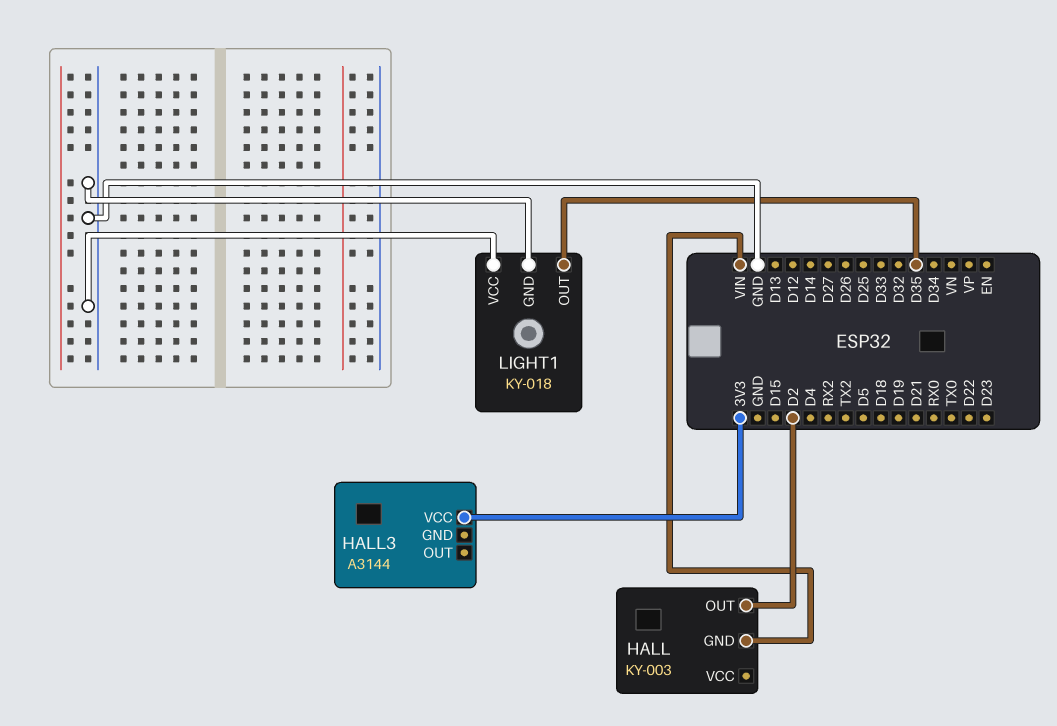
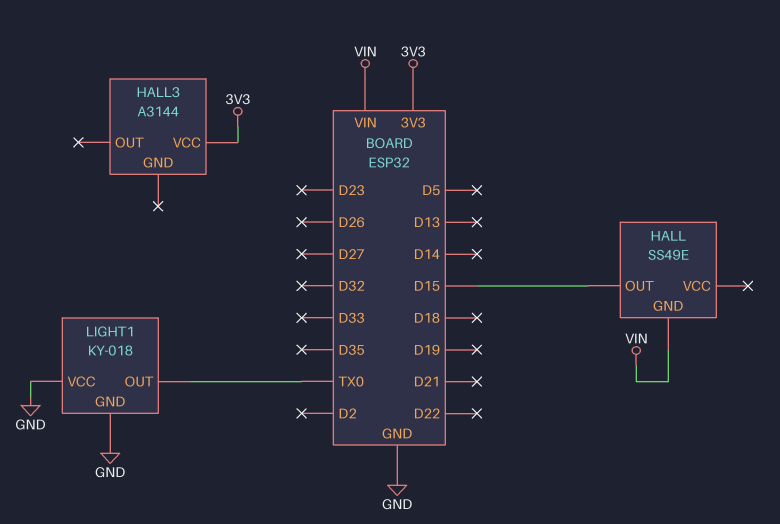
HALL: KY-003 -> SS49E
HALL pin OUT: D2 -> D15
LIGHT1 pin OUT: D35 -> TX0

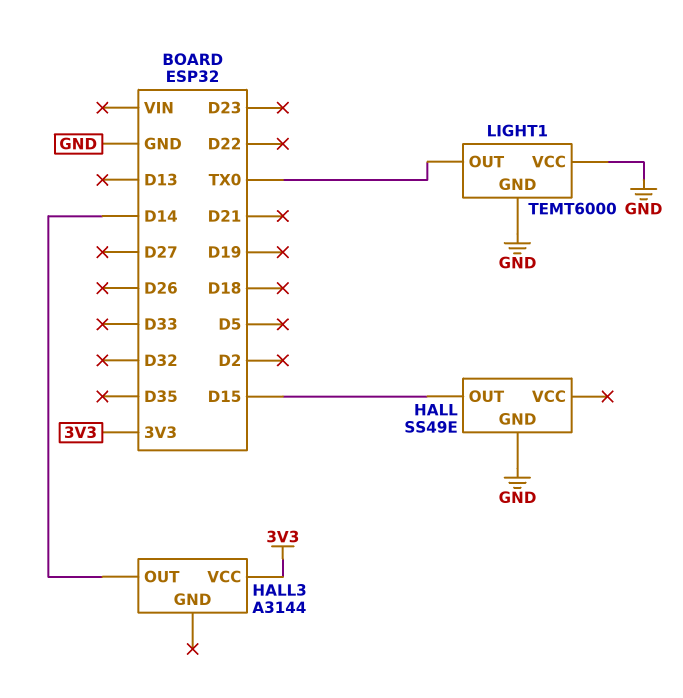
HALL pin GND: VIN -> GND
HALL3 pin OUT: none -> D14
LIGHT1: KY-018 -> TEMT6000

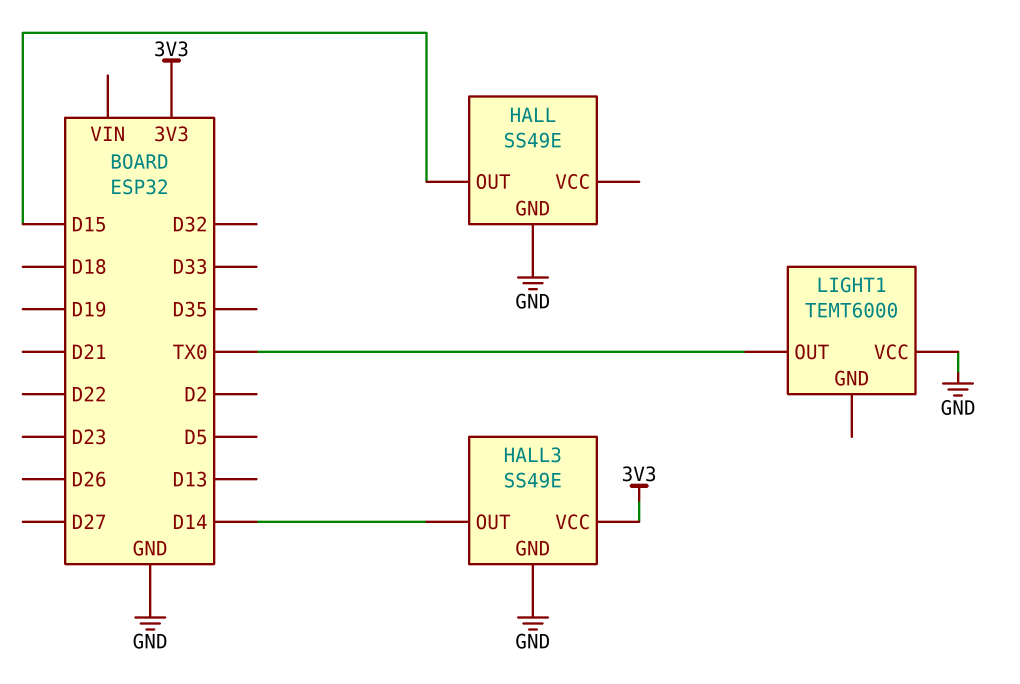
HALL3: A3144 -> SS49E
HALL3 pin GND: none -> GND
LIGHT1 pin GND: GND -> none

